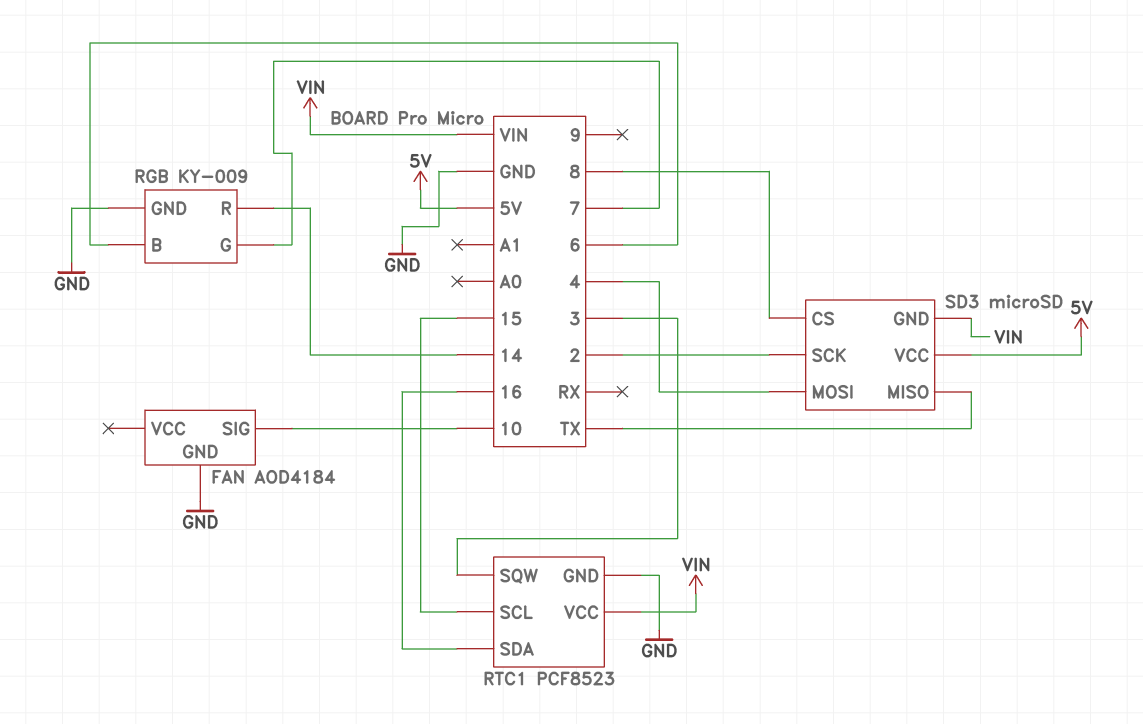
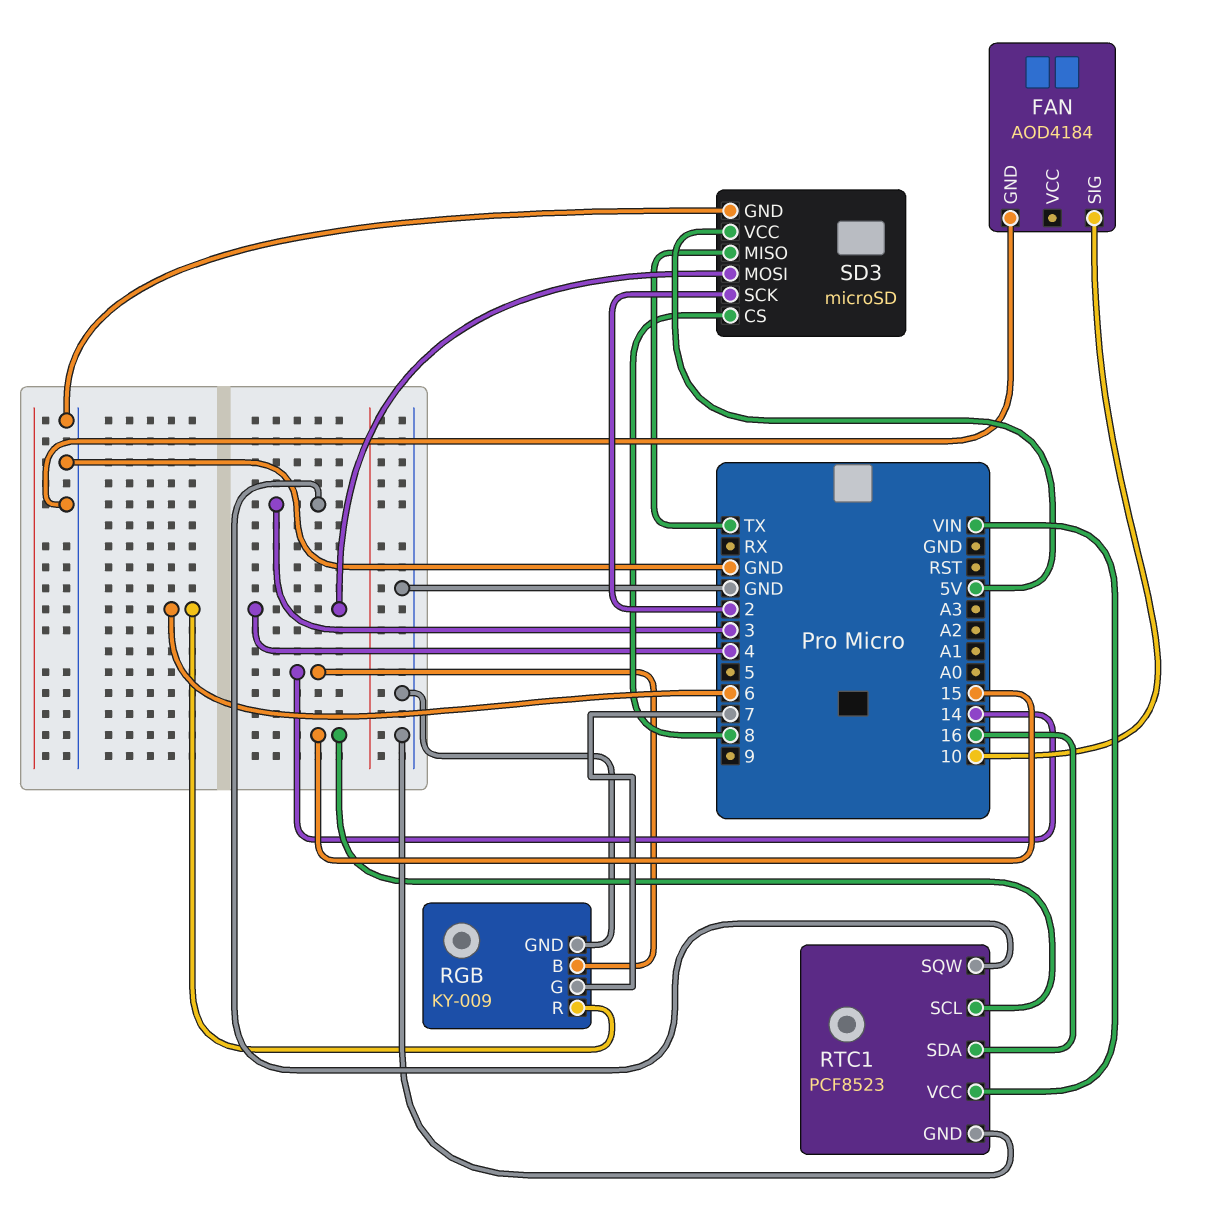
RGB pin B: 6 -> 14
RGB pin R: 14 -> 6
SD3 pin GND: VIN -> GND

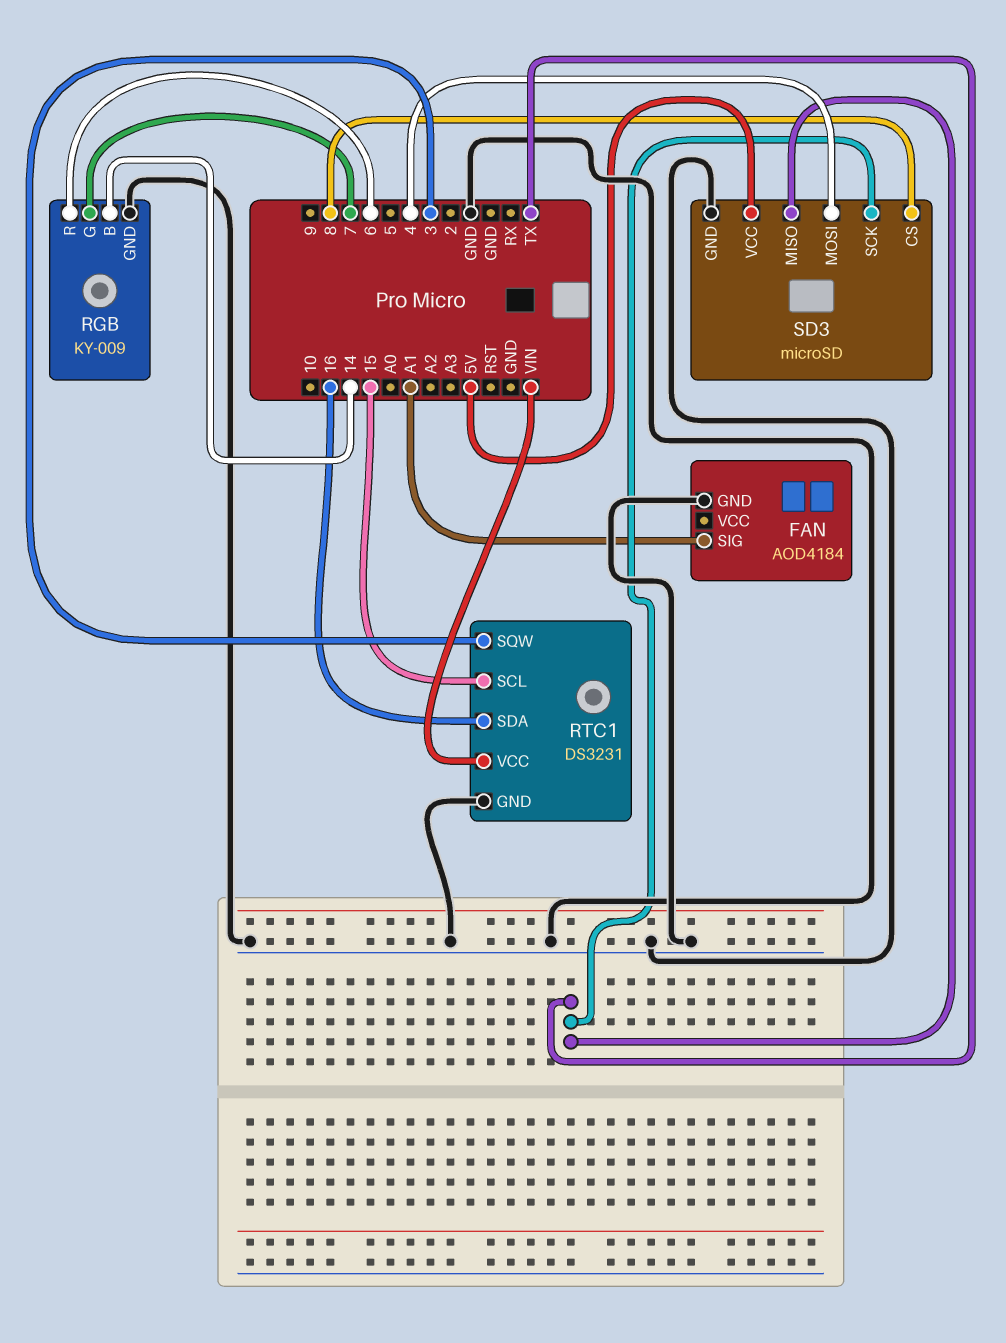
FAN pin SIG: 10 -> A1
RTC1: PCF8523 -> DS3231
SD3 pin SCK: 2 -> TX

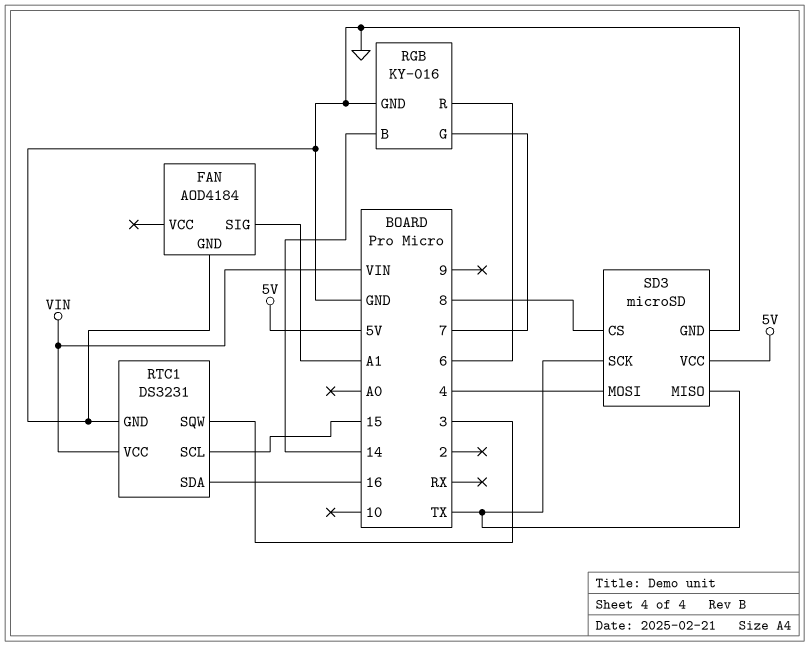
RGB: KY-009 -> KY-016

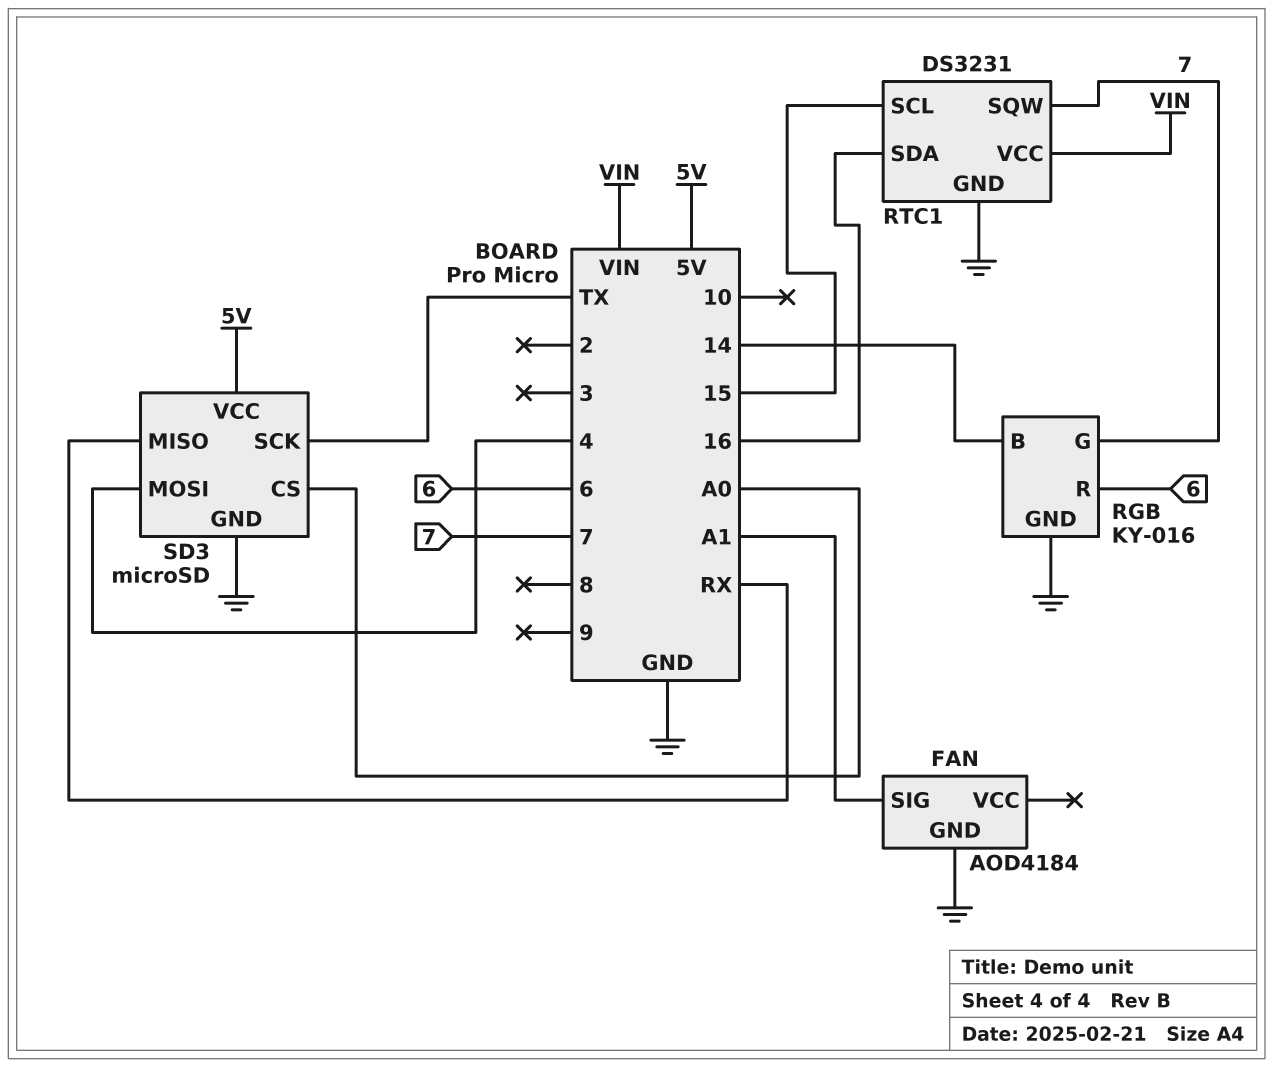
RTC1 pin SQW: 3 -> 7
SD3 pin CS: 8 -> A0
SD3 pin MISO: TX -> RX

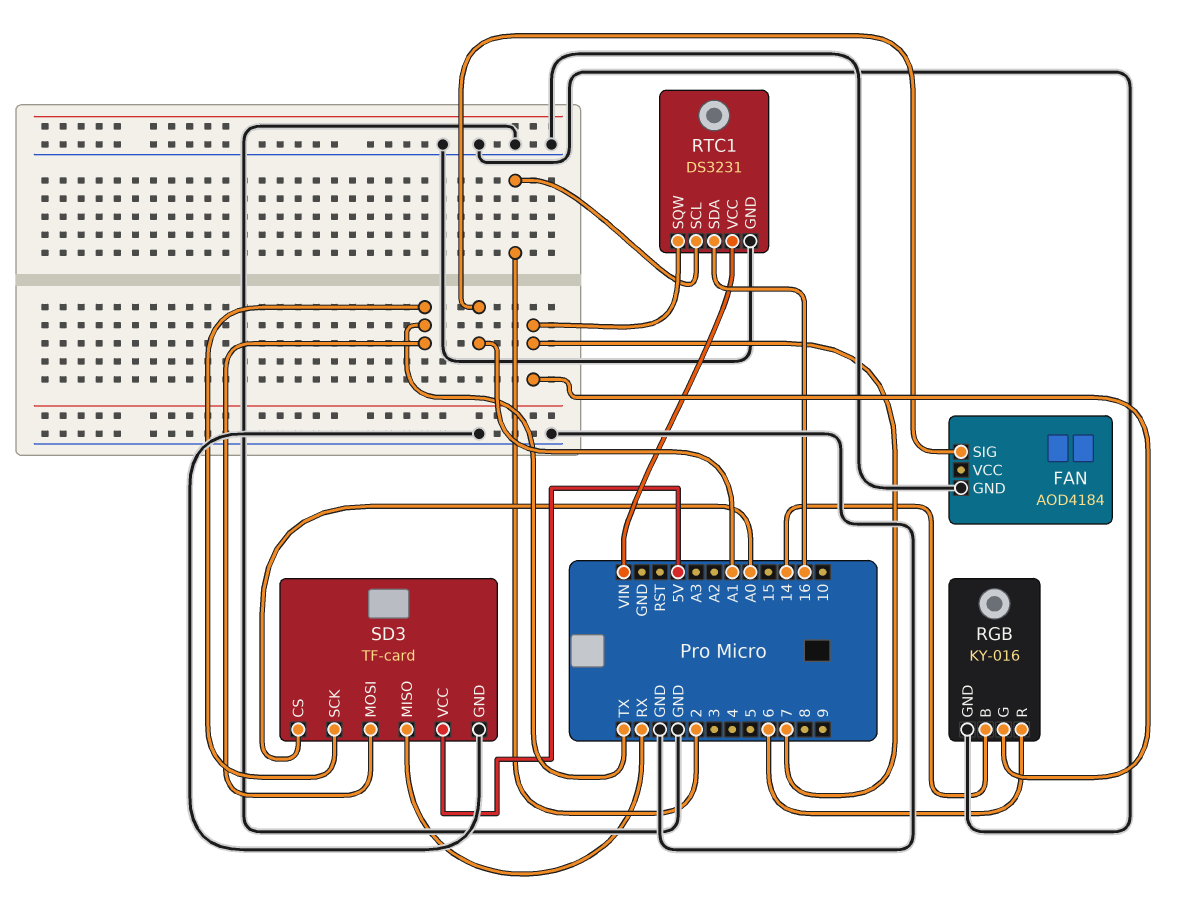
RTC1 pin SCL: 15 -> 2
SD3: microSD -> TF-card
SD3 pin MOSI: 4 -> TX

